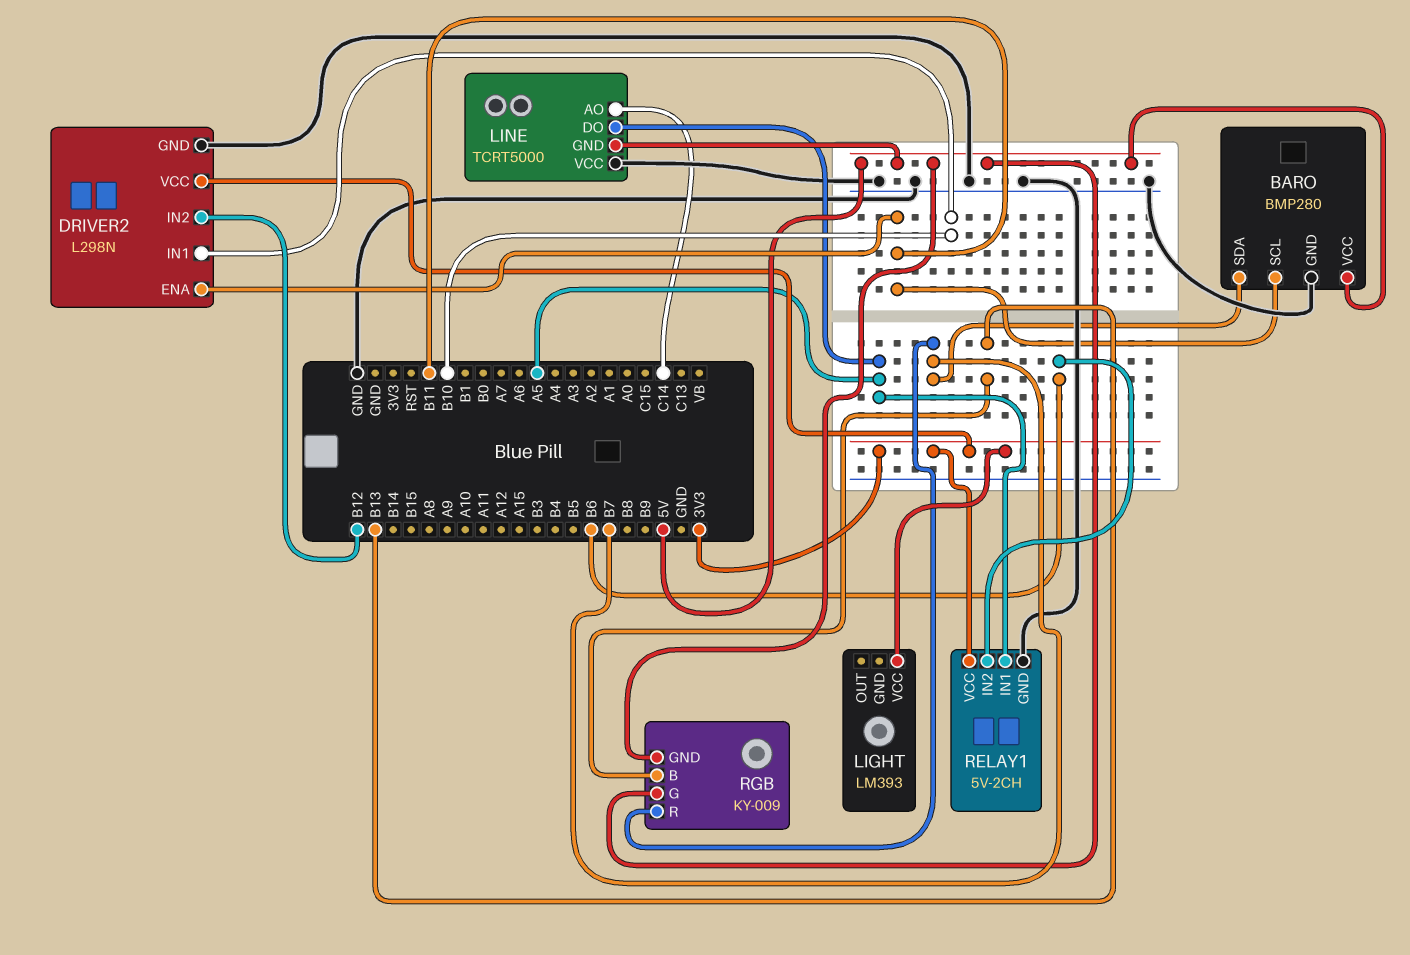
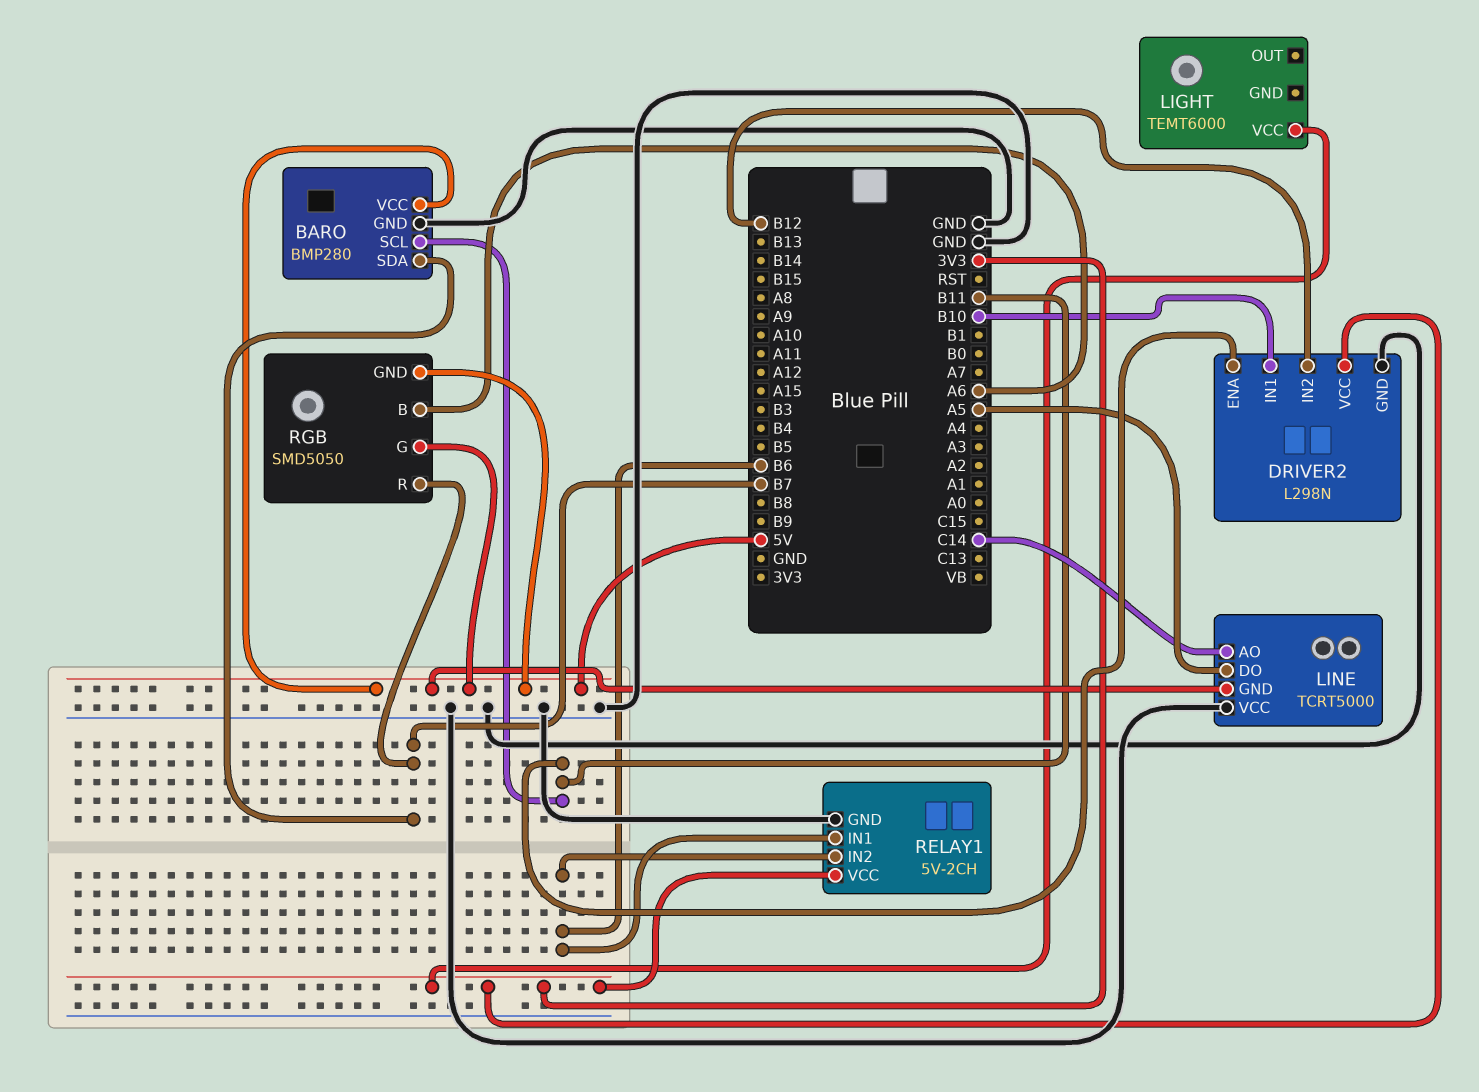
LIGHT: LM393 -> TEMT6000
RELAY1 pin IN1: A5 -> B6
RGB: KY-009 -> SMD5050
RGB pin B: B13 -> A6

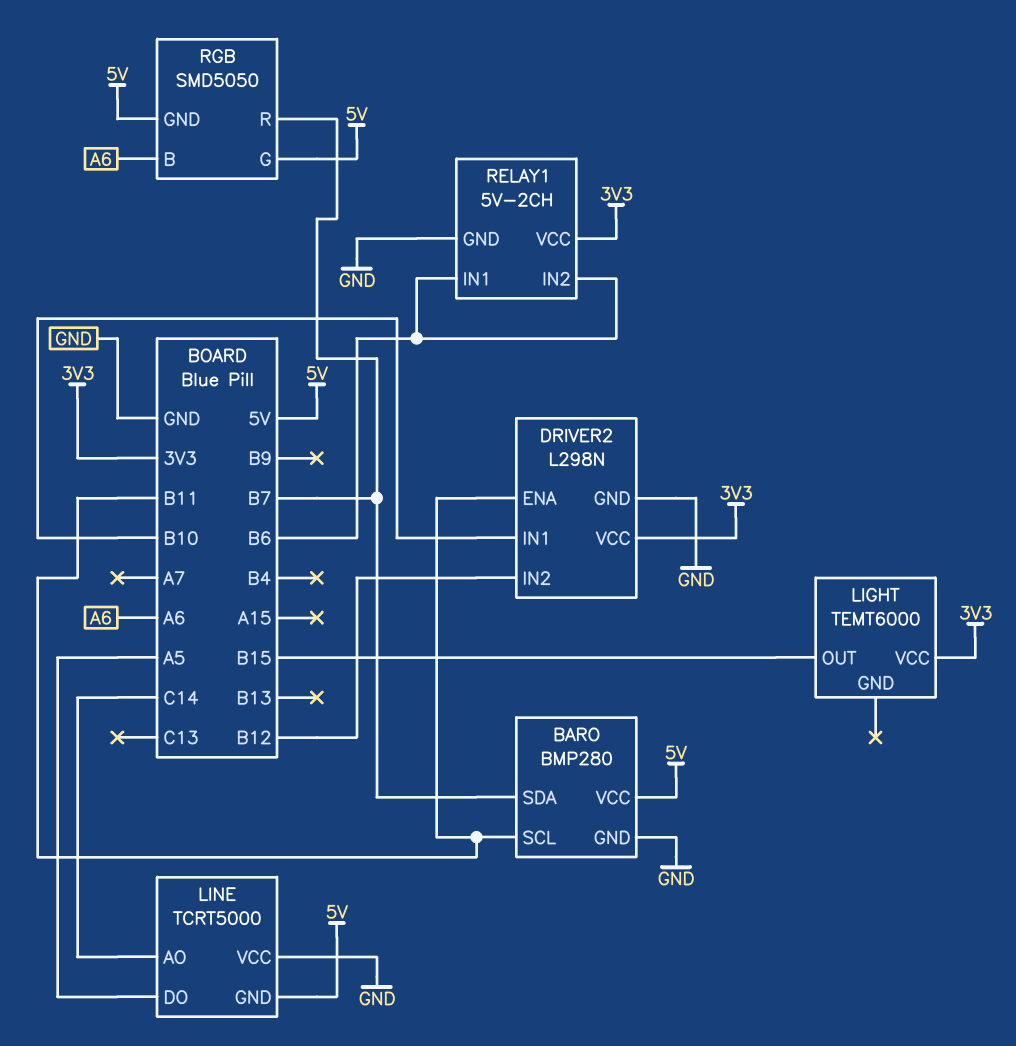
LIGHT pin OUT: none -> B15

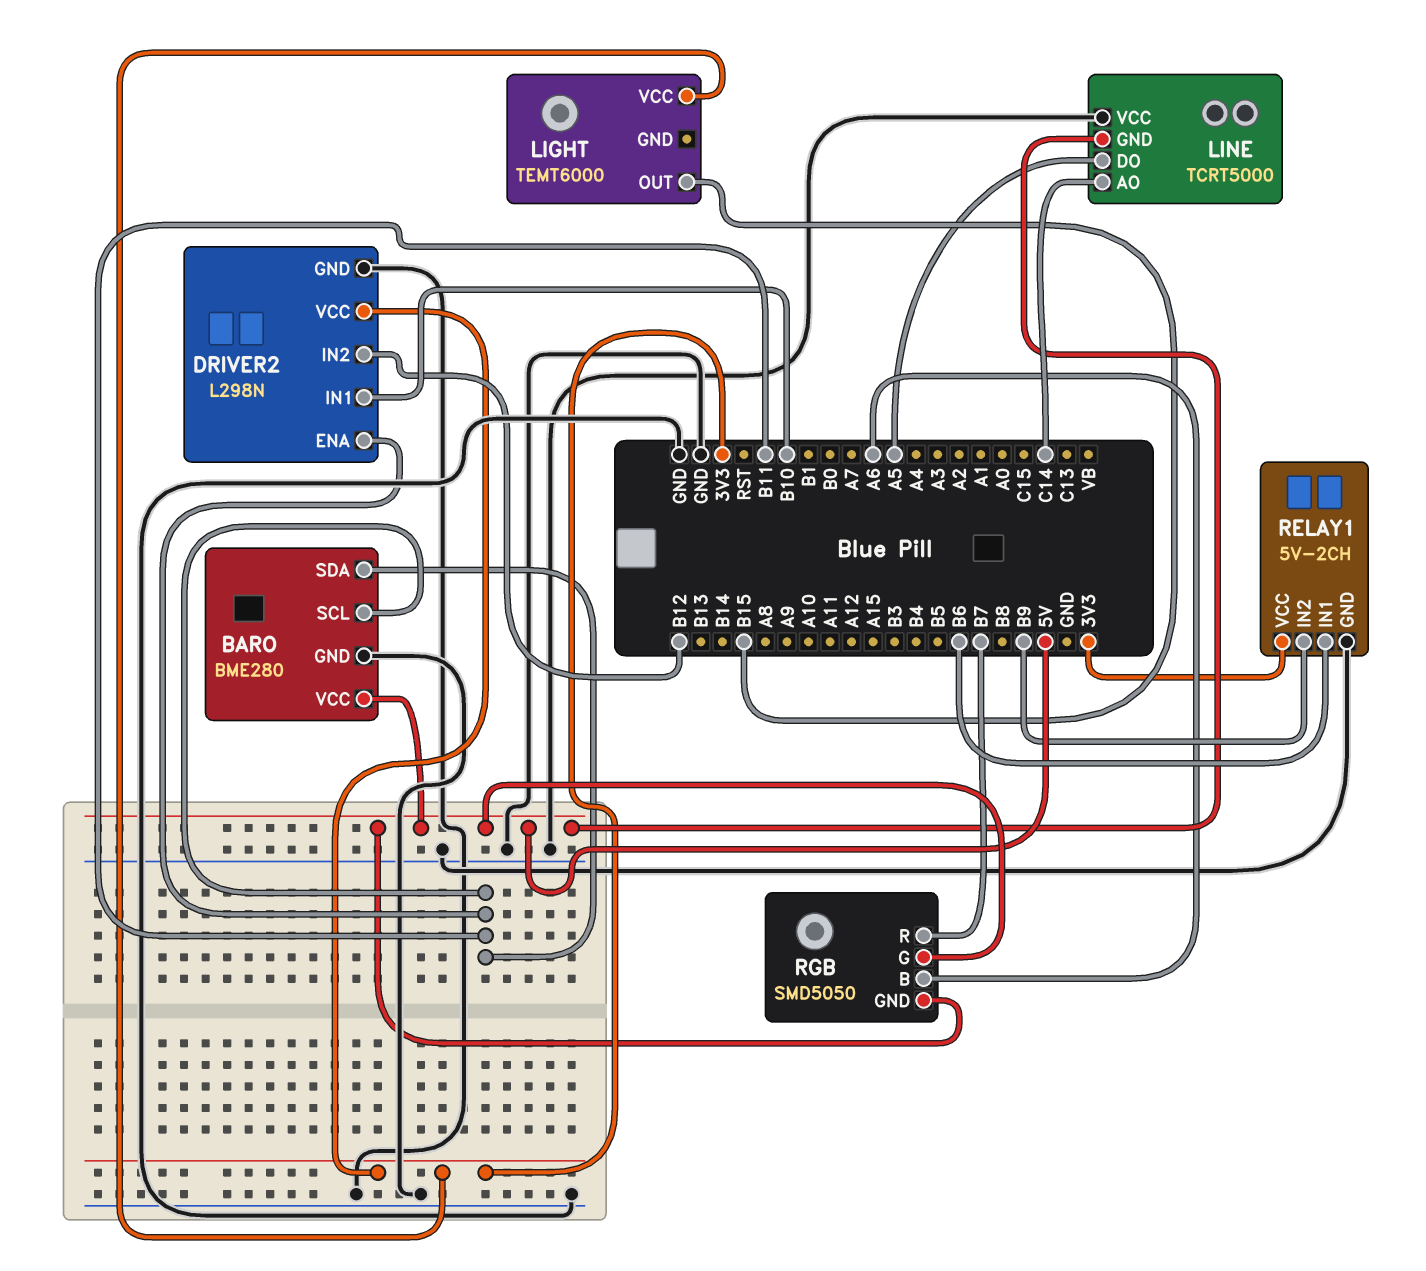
BARO: BMP280 -> BME280
BARO pin SDA: B7 -> B11
RELAY1 pin IN2: B6 -> B9

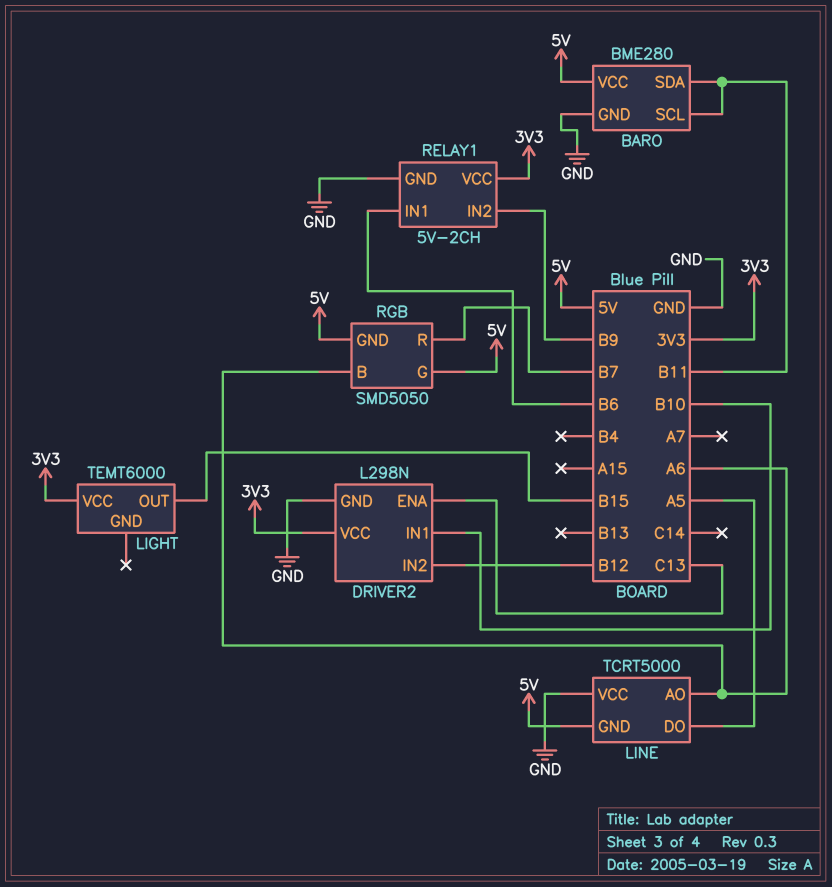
DRIVER2 pin ENA: B11 -> C13
LINE pin AO: C14 -> A6

